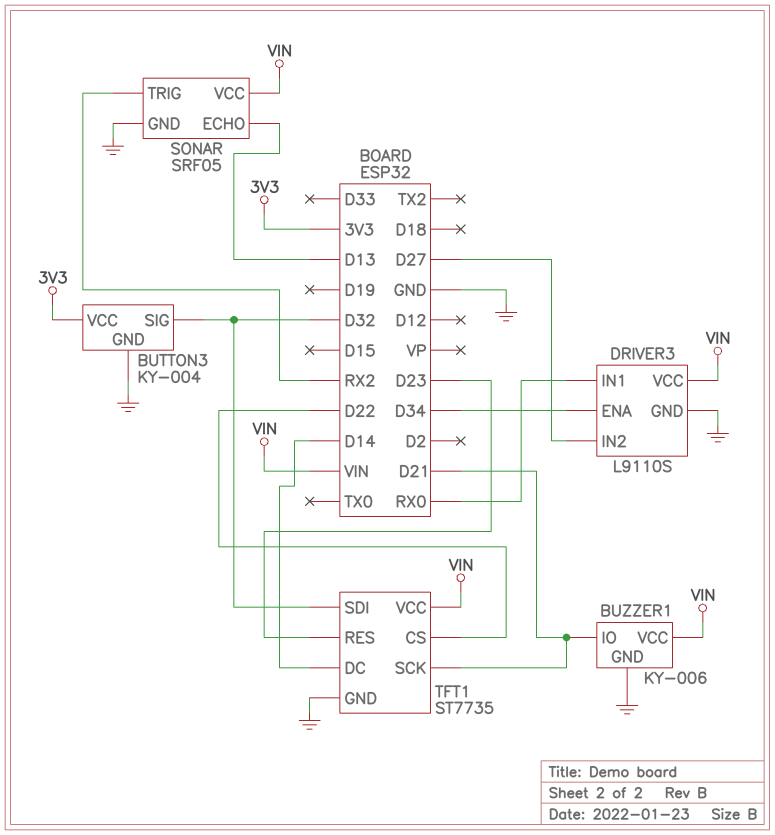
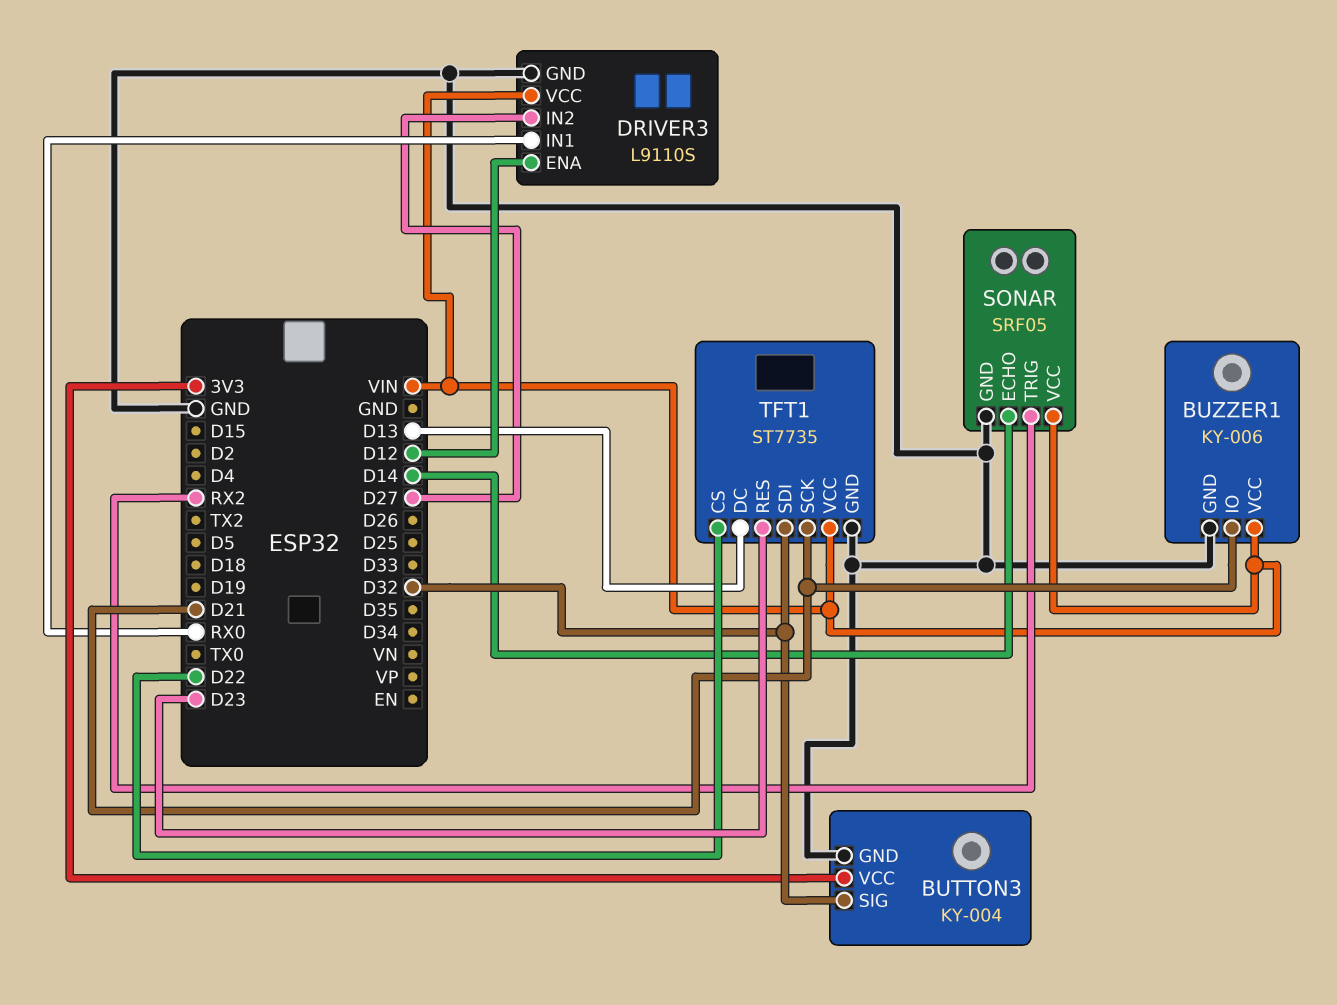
DRIVER3 pin ENA: D34 -> D12
SONAR pin ECHO: D13 -> D14
TFT1 pin DC: D14 -> D13

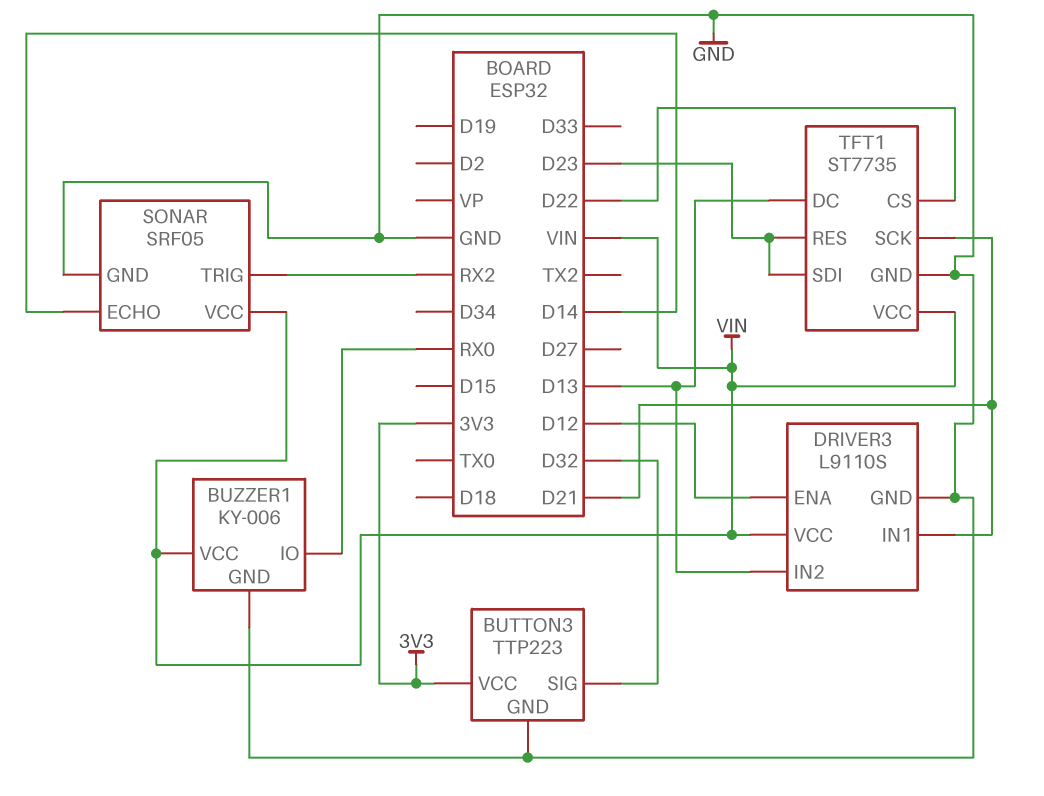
BUTTON3: KY-004 -> TTP223
BUZZER1 pin IO: D21 -> RX0
DRIVER3 pin IN1: RX0 -> D21
DRIVER3 pin IN2: D27 -> D13
TFT1 pin SDI: D32 -> D23

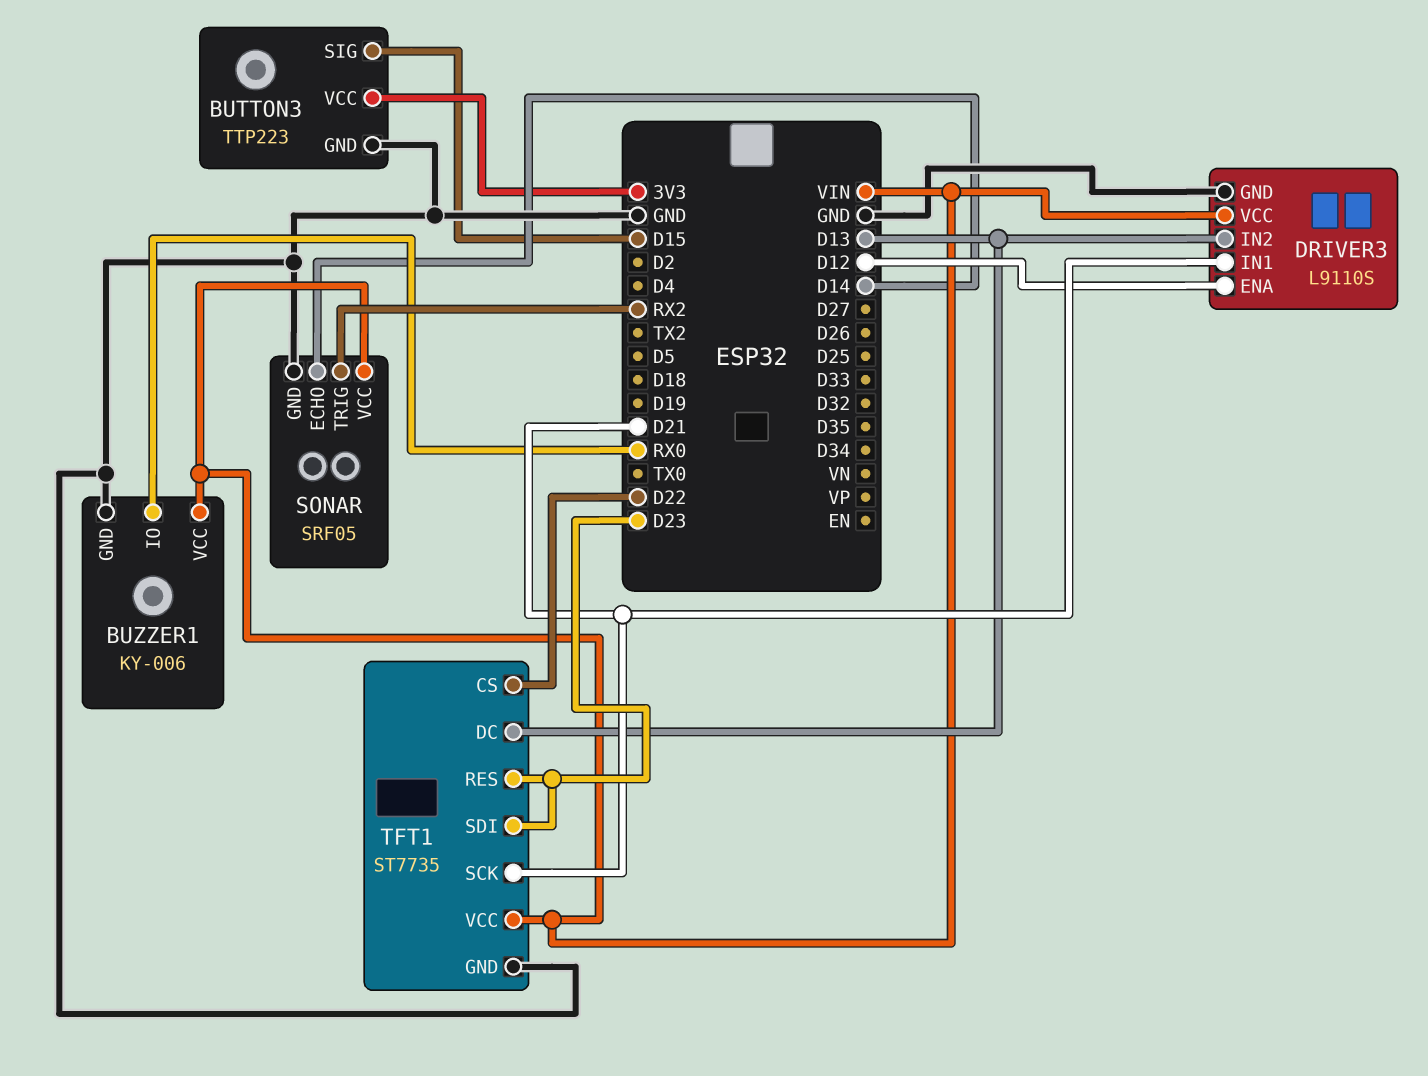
BUTTON3 pin SIG: D32 -> D15

